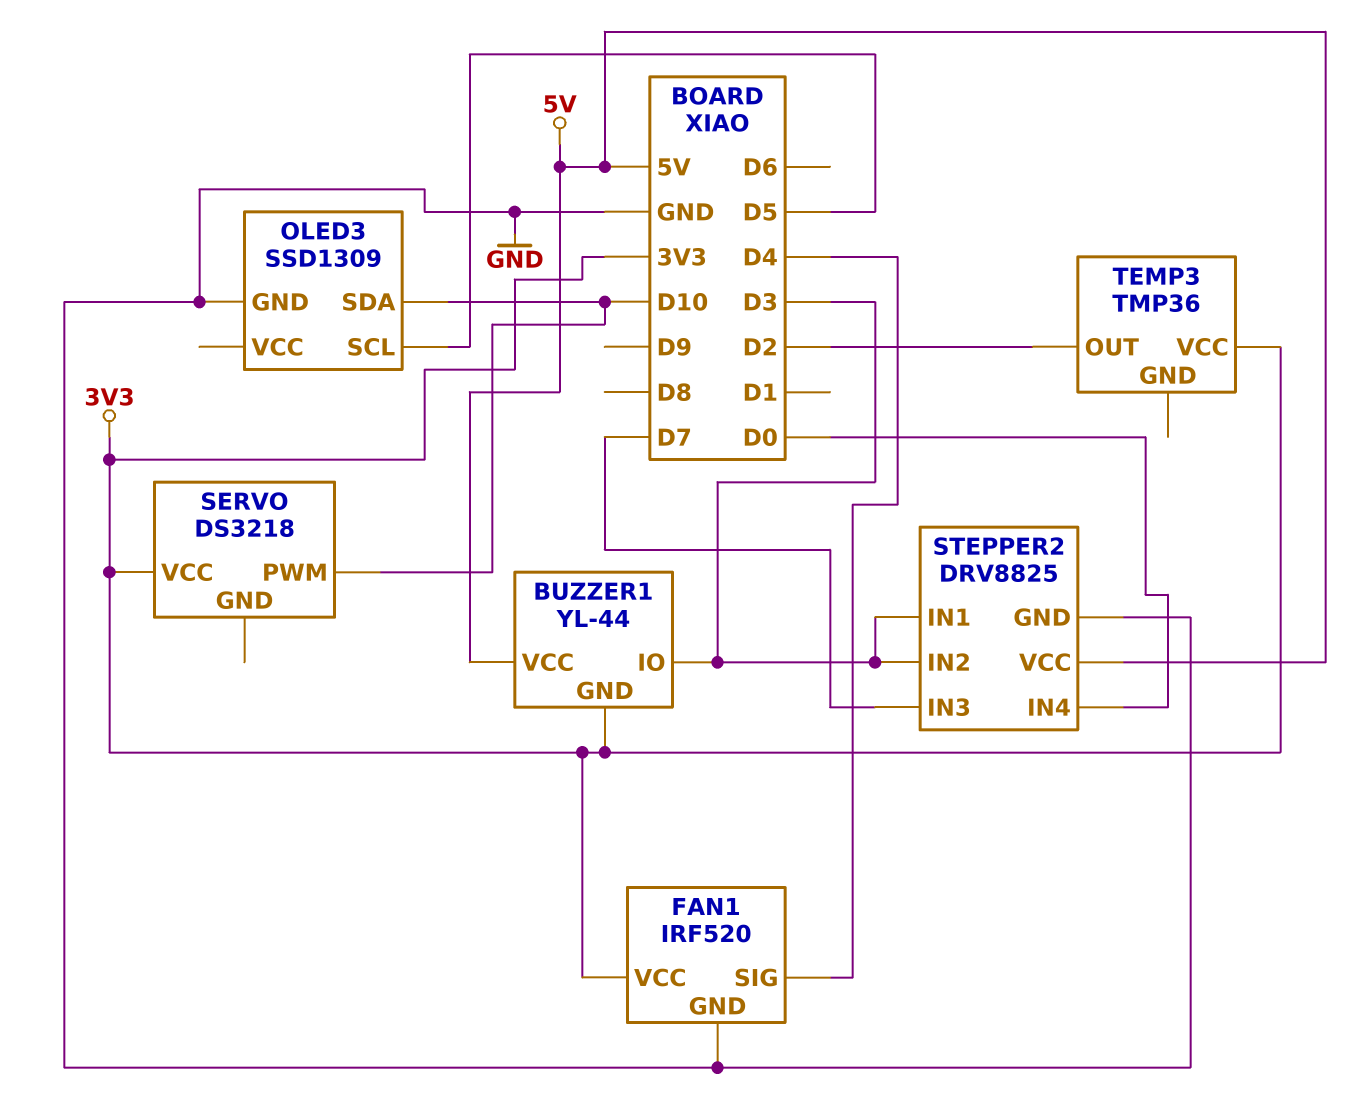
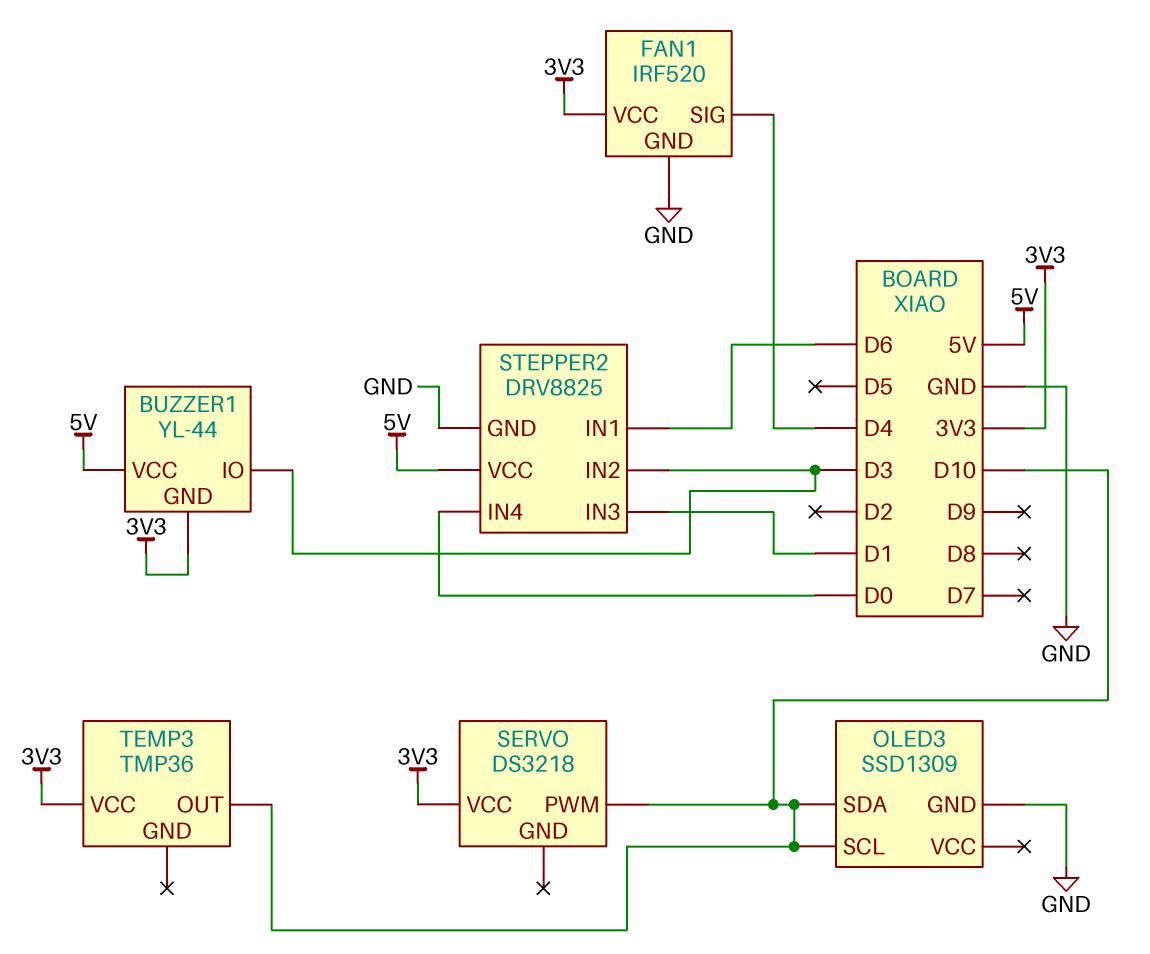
OLED3 pin SCL: D5 -> D10
STEPPER2 pin IN1: D3 -> D6
STEPPER2 pin IN3: D7 -> D1
TEMP3 pin OUT: D2 -> D10

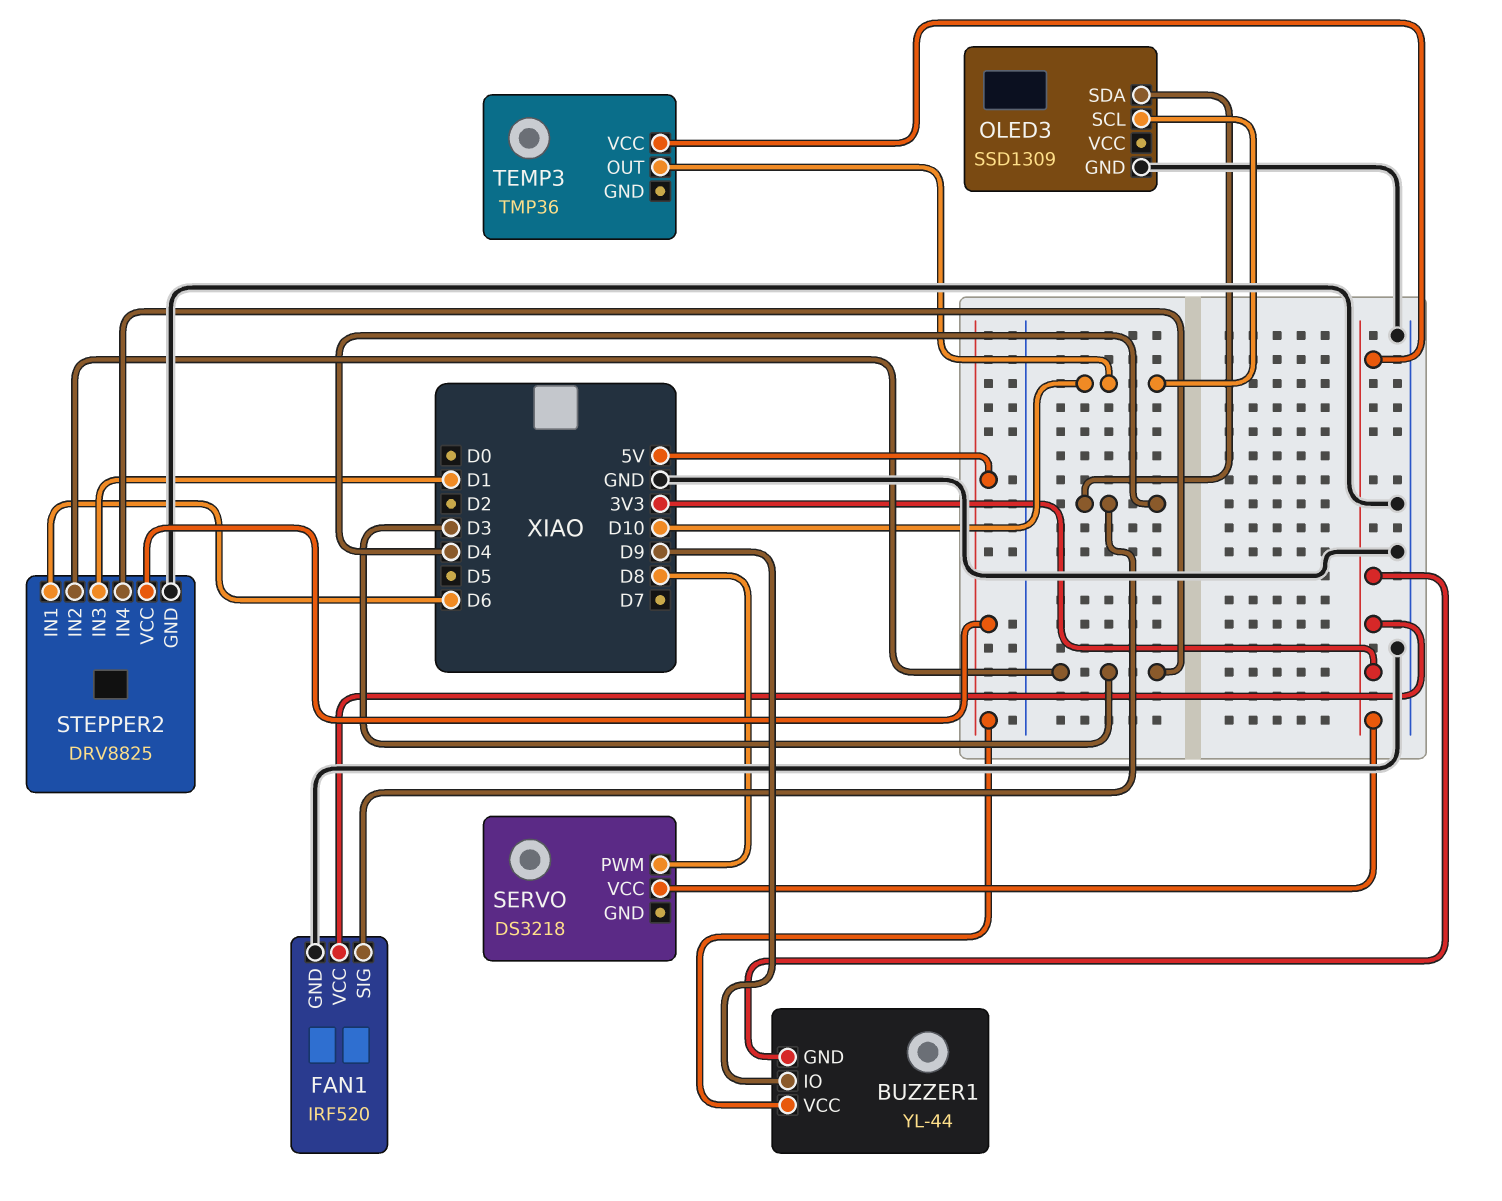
BUZZER1 pin IO: D3 -> D9
OLED3 pin SDA: D10 -> D4
SERVO pin PWM: D10 -> D8
STEPPER2 pin IN4: D0 -> D3

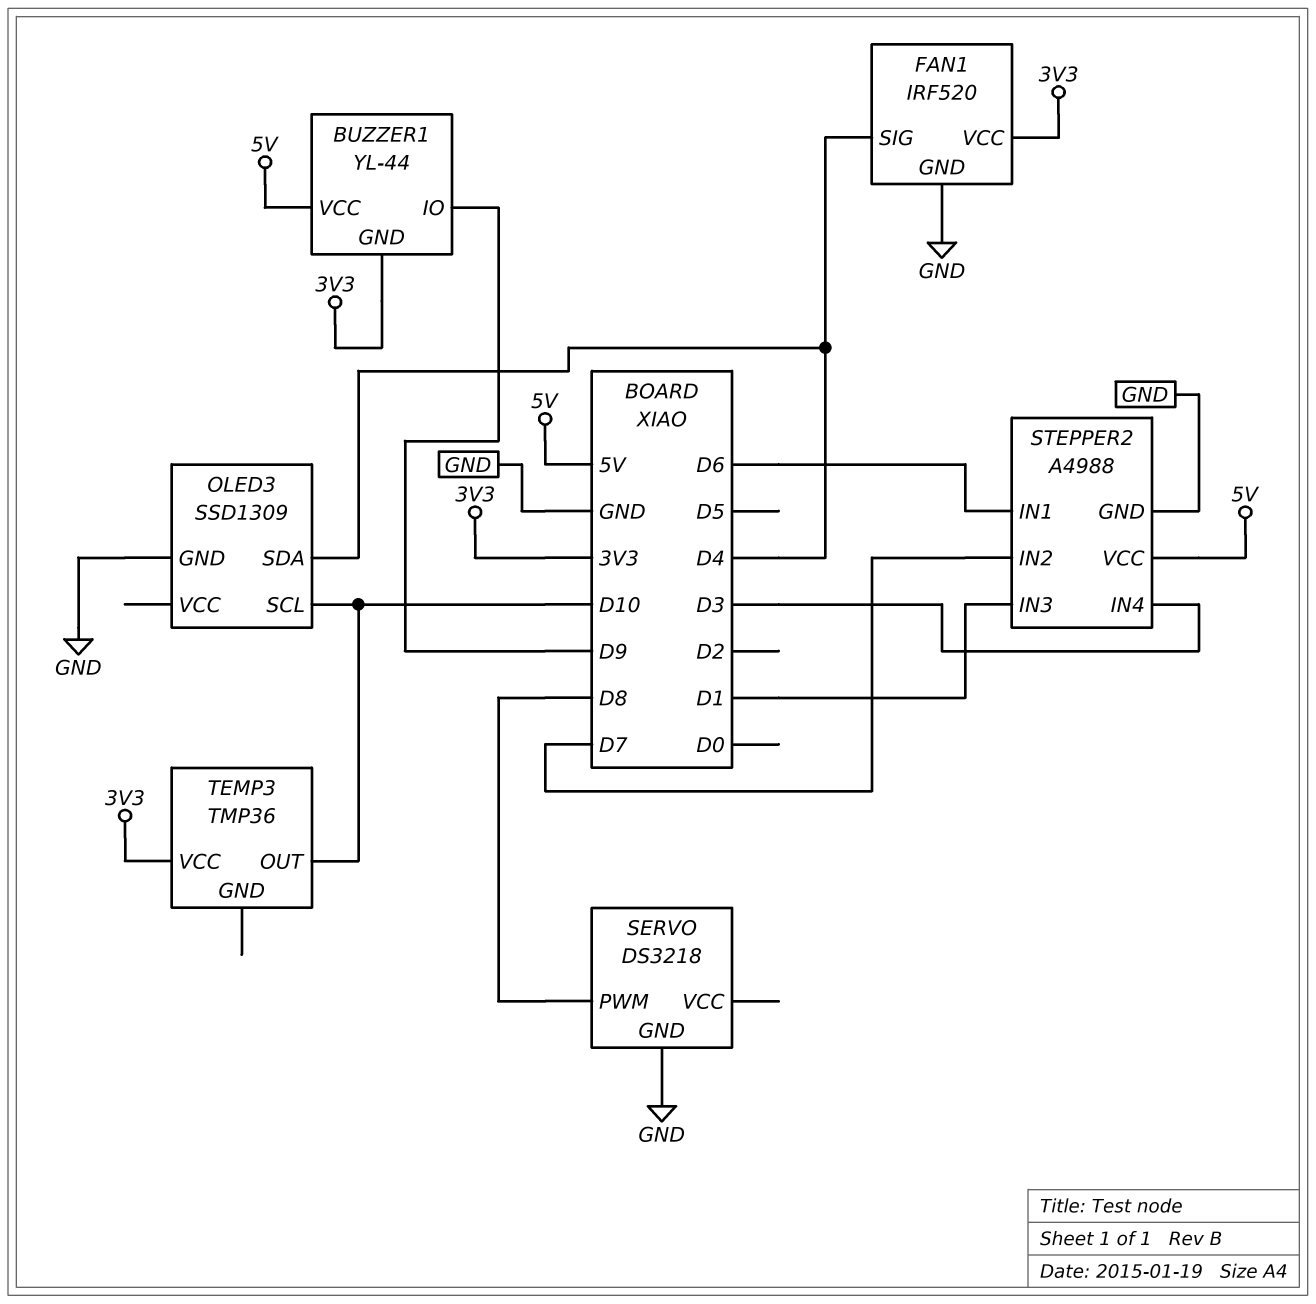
SERVO pin GND: none -> GND
SERVO pin VCC: 3V3 -> none
STEPPER2: DRV8825 -> A4988
STEPPER2 pin IN2: D3 -> D7

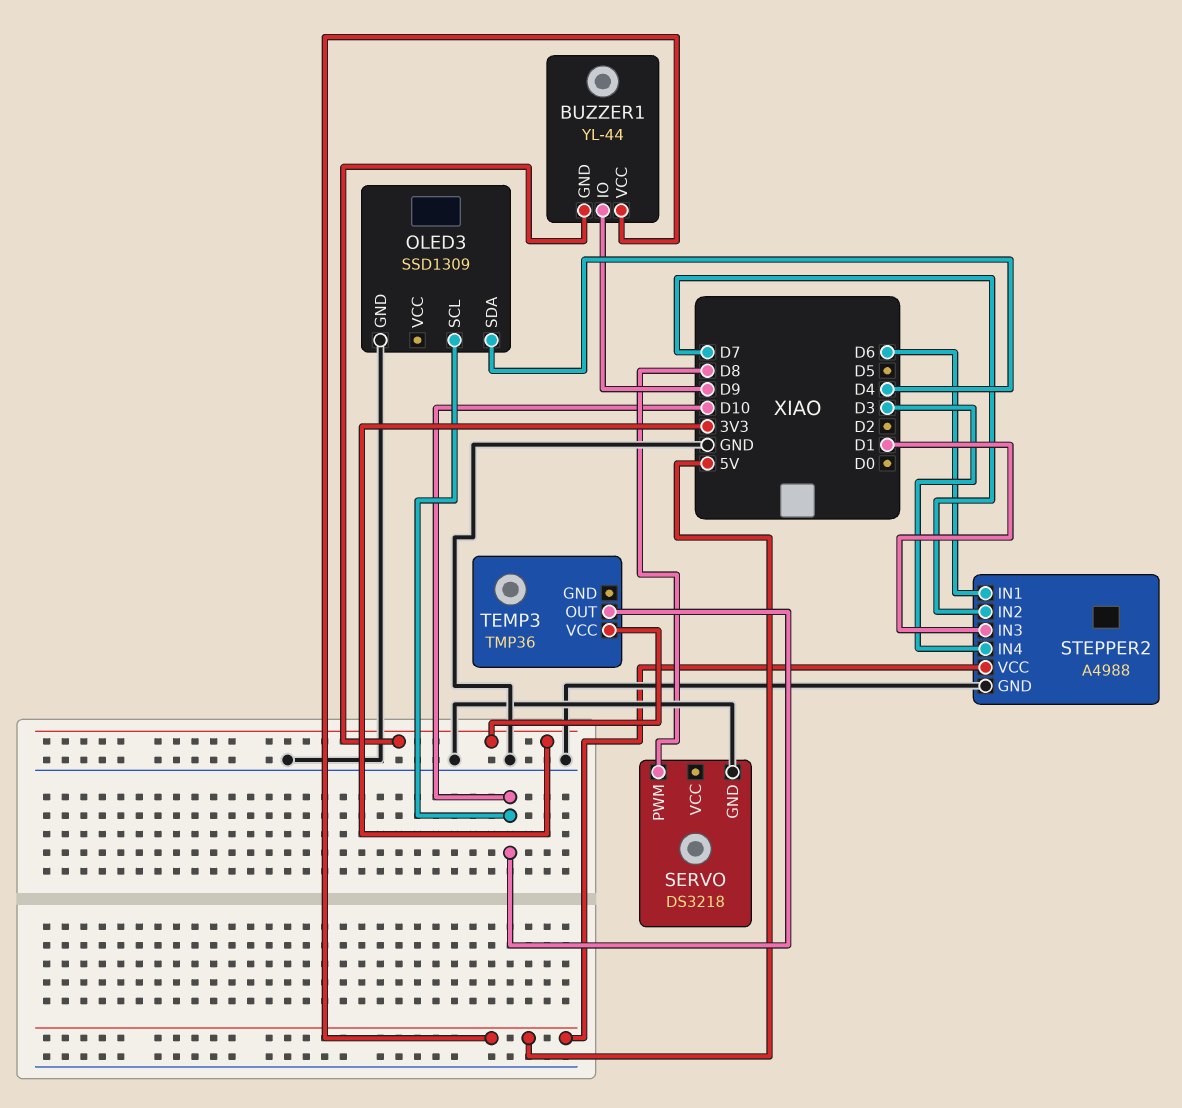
FAN1: IRF520 -> none
FAN1 pin GND: GND -> none
FAN1 pin SIG: D4 -> none
FAN1 pin VCC: 3V3 -> none

